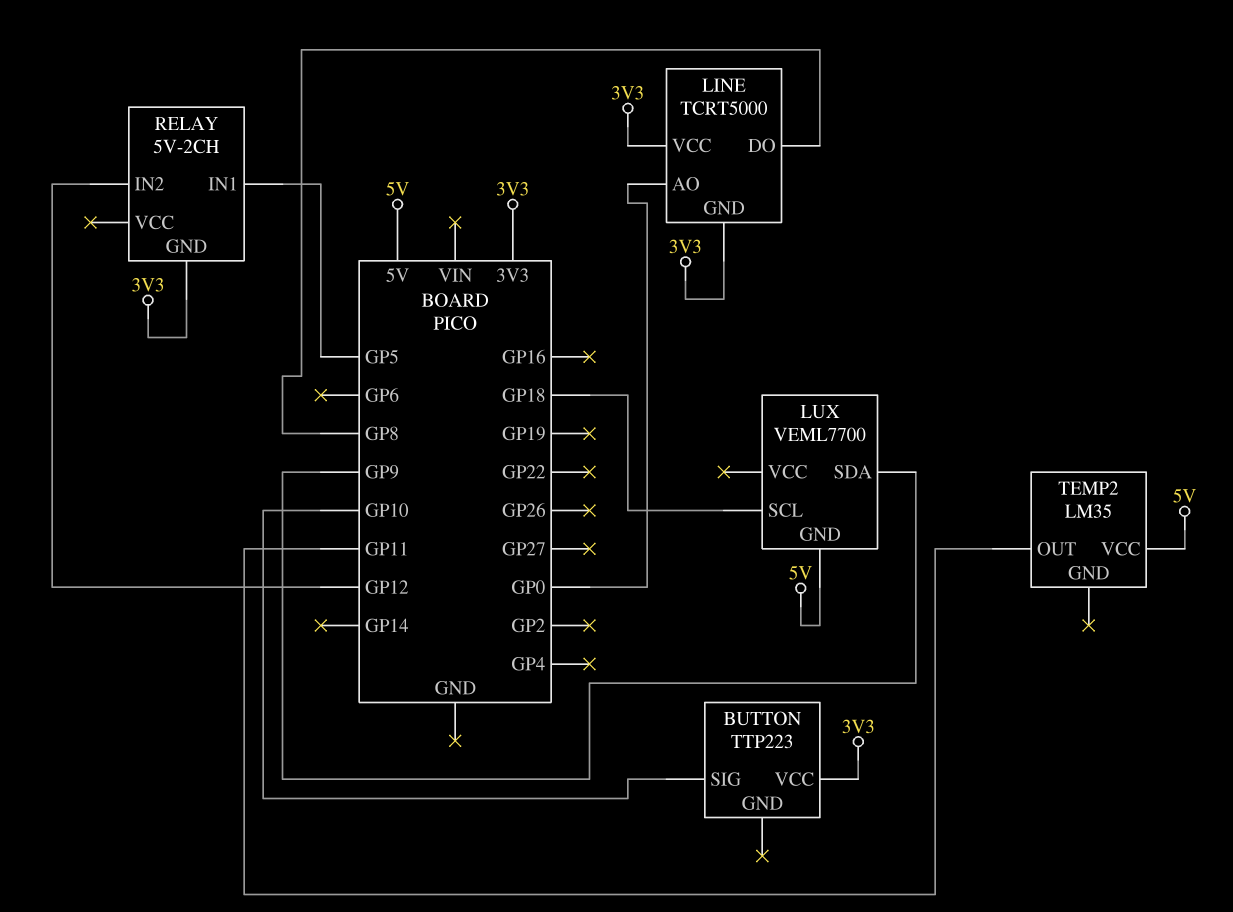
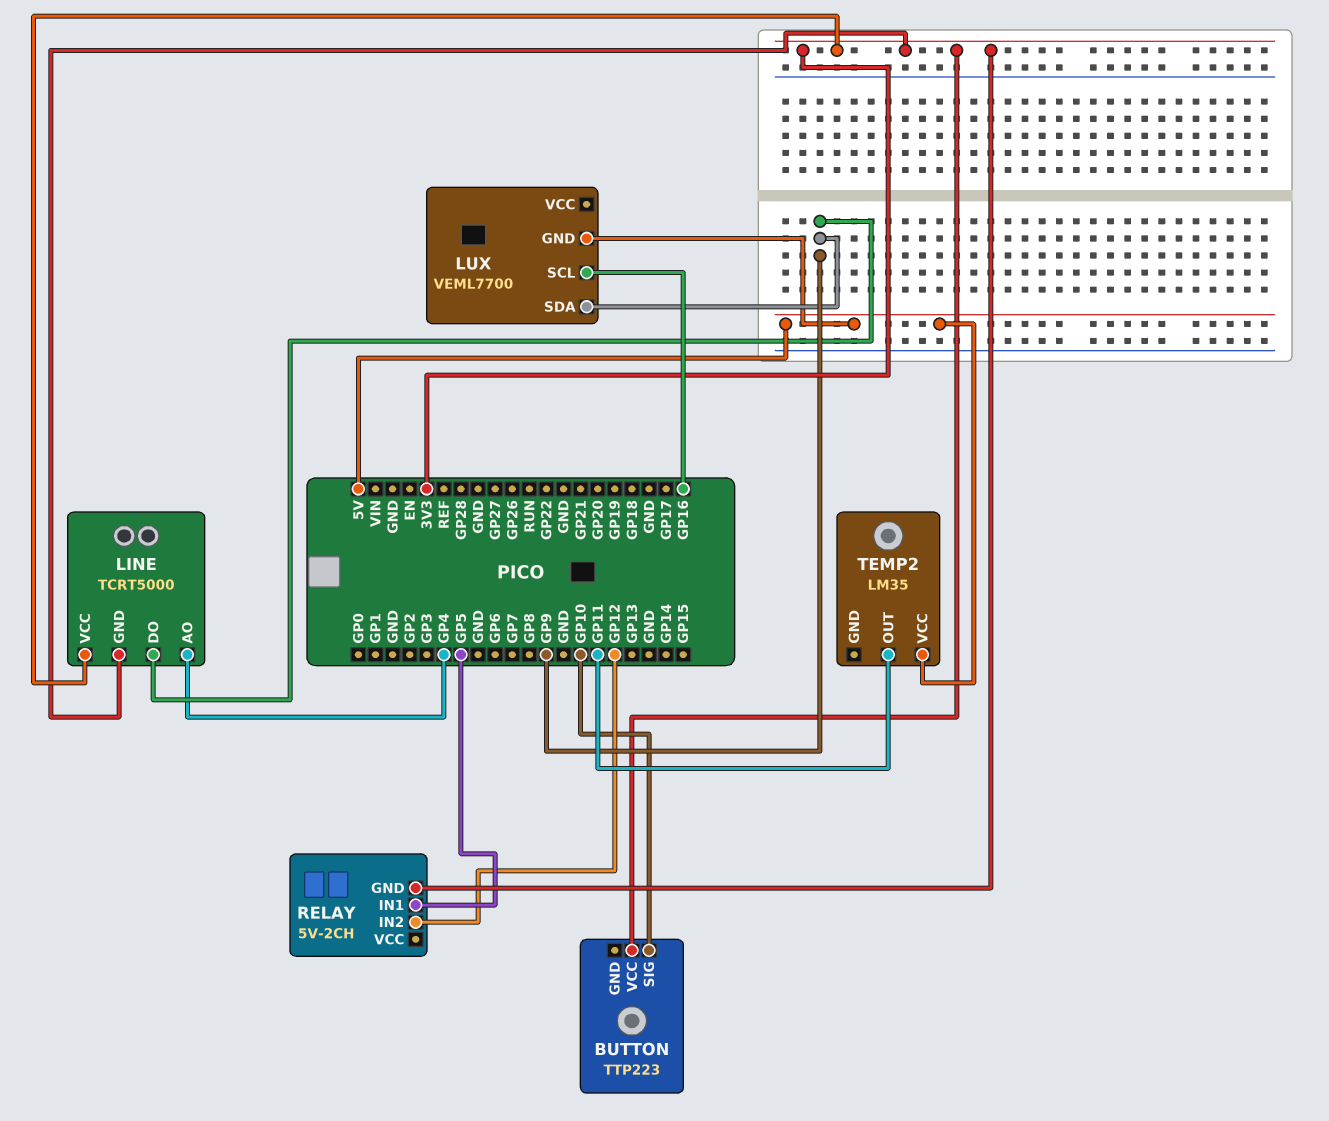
LINE pin AO: GP0 -> GP4
LINE pin DO: GP8 -> GP9
LUX pin SCL: GP18 -> GP16

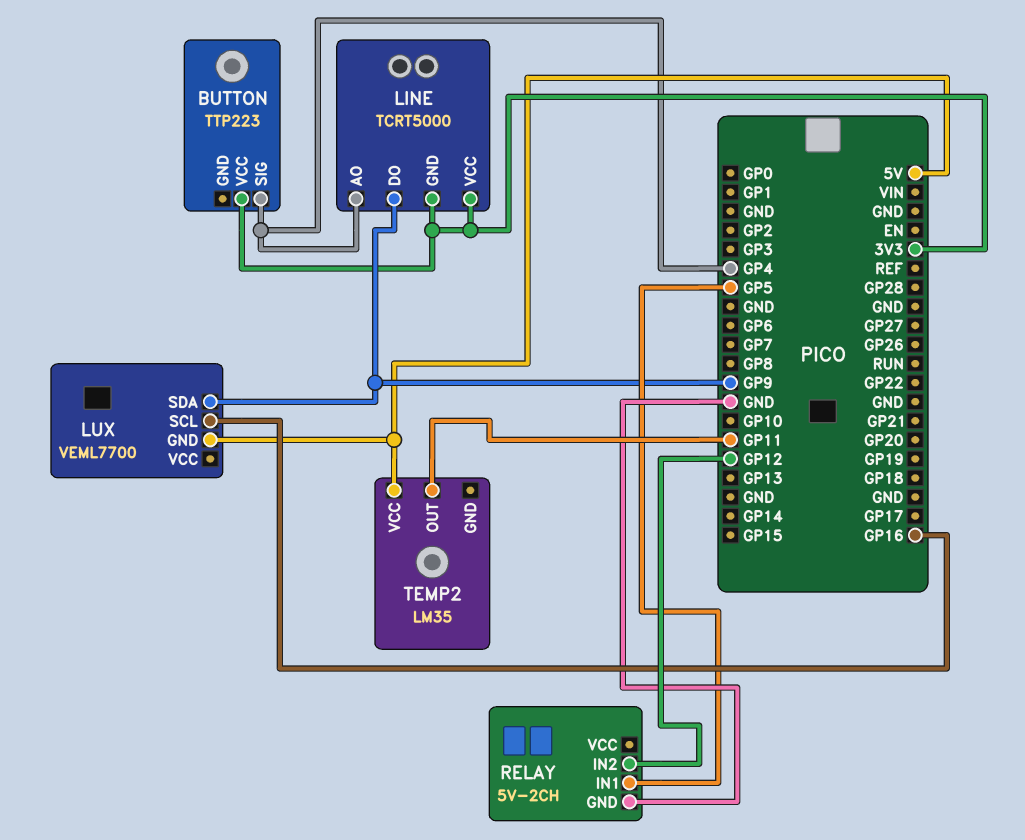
BUTTON pin SIG: GP10 -> GP4
RELAY pin GND: 3V3 -> GND

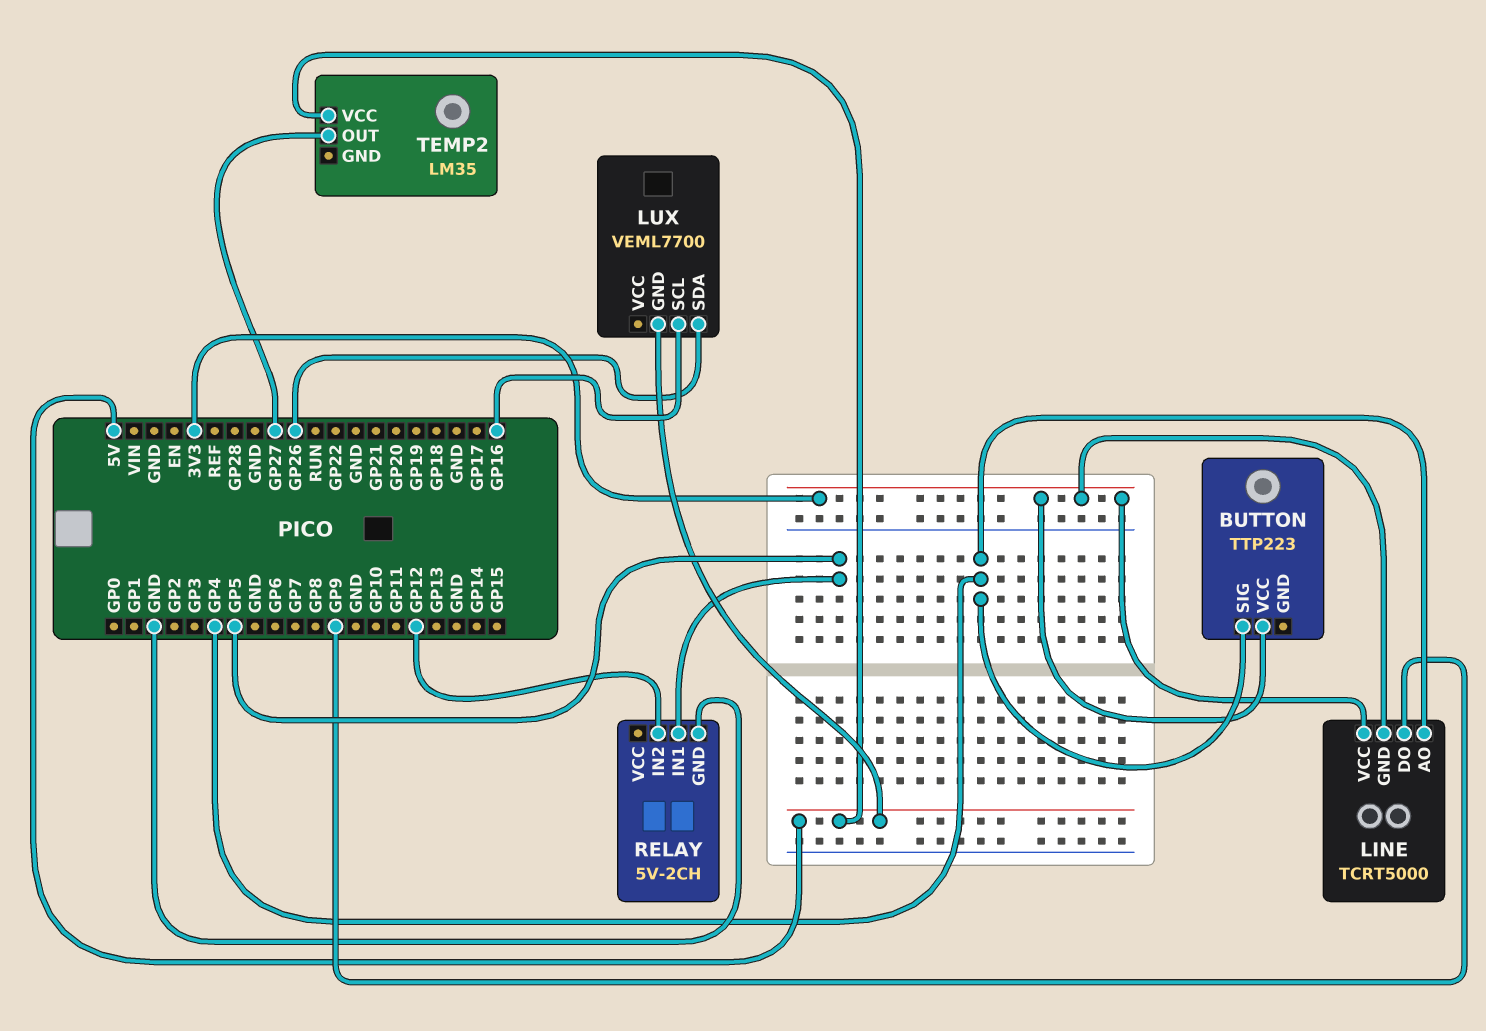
LUX pin SDA: GP9 -> GP26
TEMP2 pin OUT: GP11 -> GP27

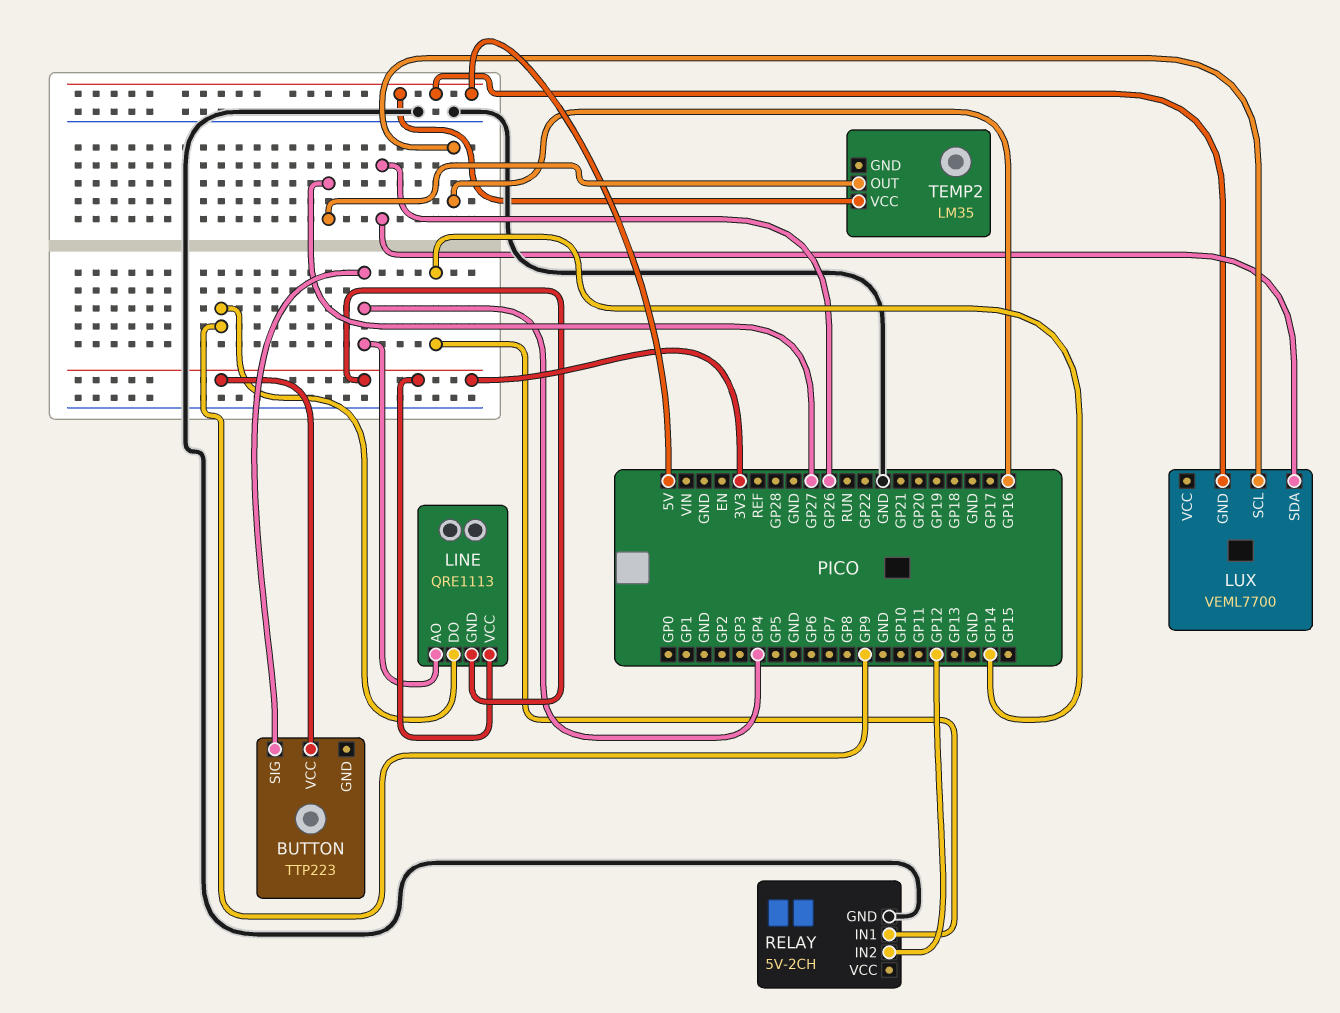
LINE: TCRT5000 -> QRE1113
RELAY pin IN1: GP5 -> GP14

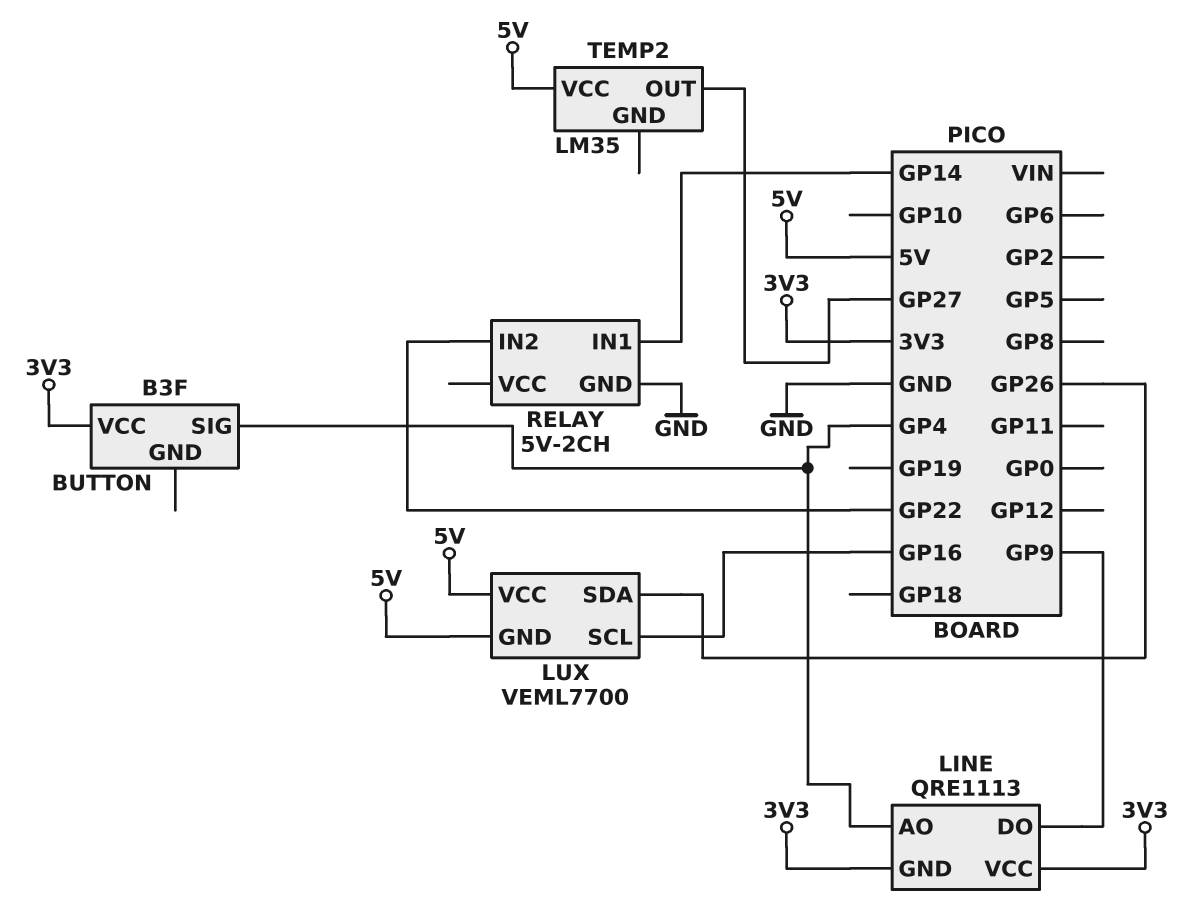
BUTTON: TTP223 -> B3F
LUX pin VCC: none -> 5V
RELAY pin IN2: GP12 -> GP22

